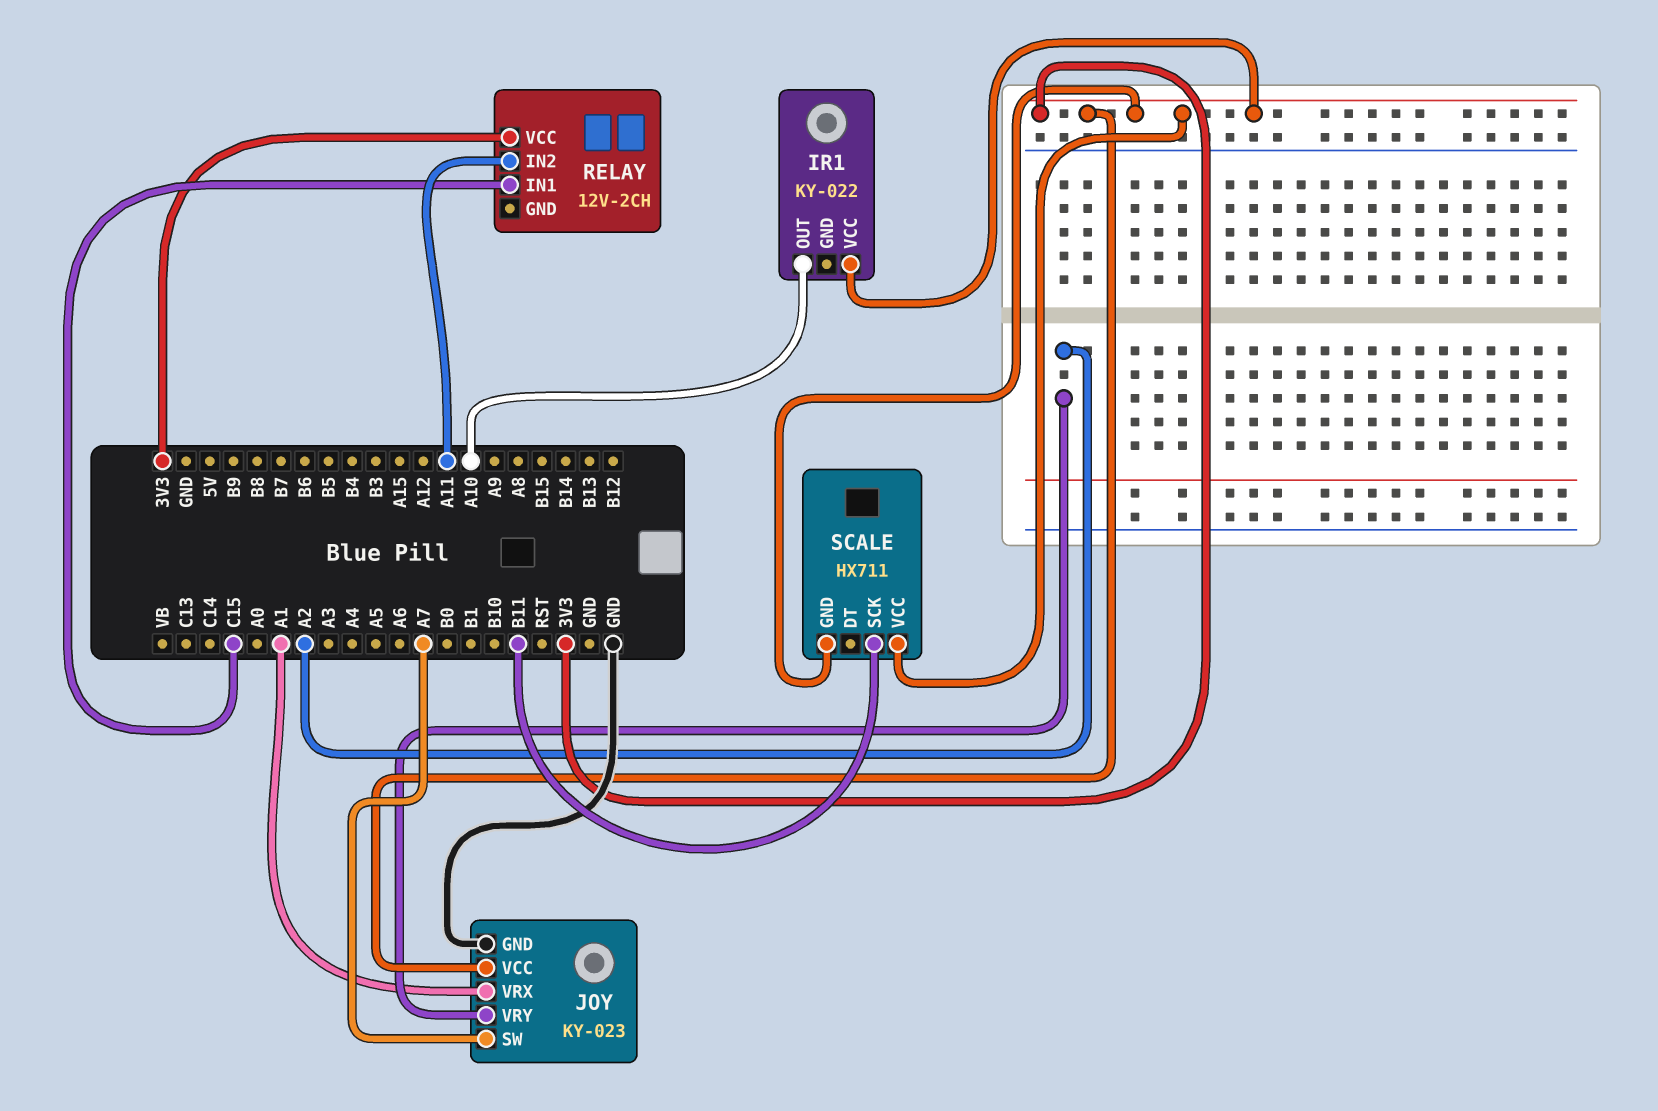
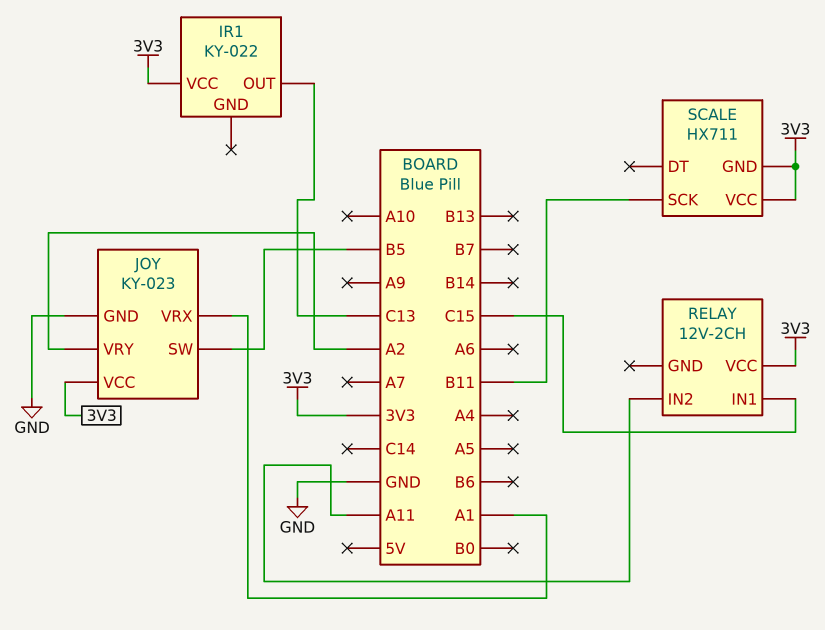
IR1 pin OUT: A10 -> C13
JOY pin SW: A7 -> B5

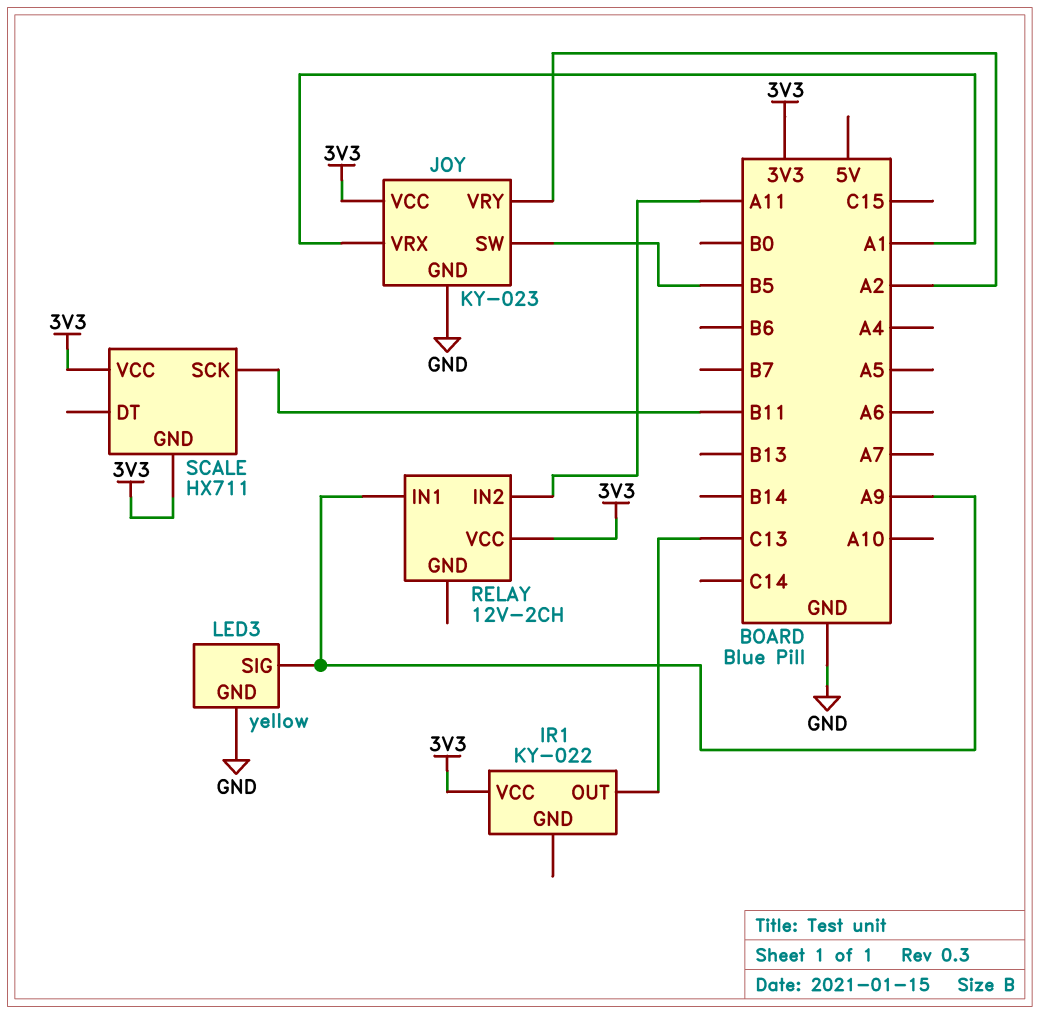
LED3: none -> yellow
LED3 pin GND: none -> GND
LED3 pin SIG: none -> A9
RELAY pin IN1: C15 -> A9

